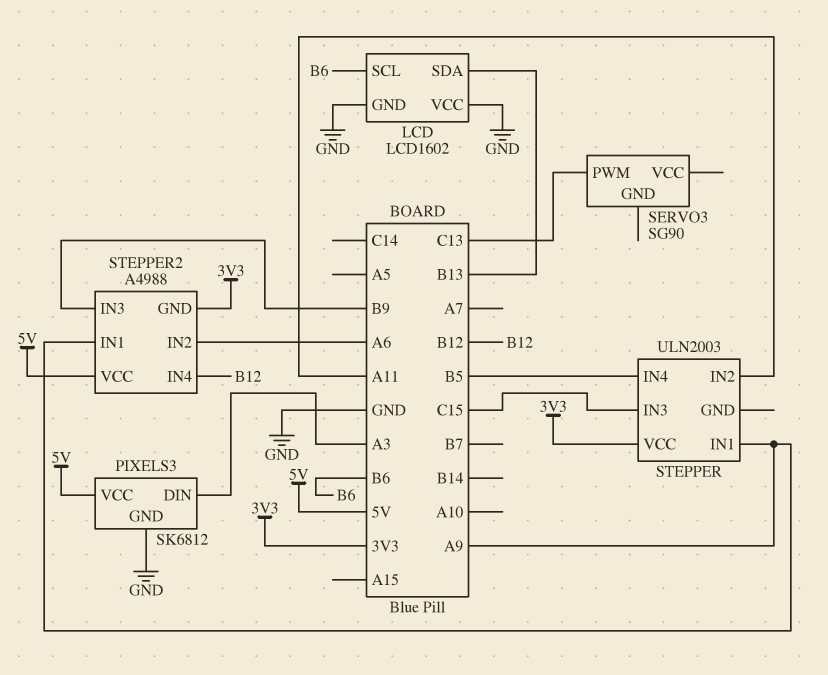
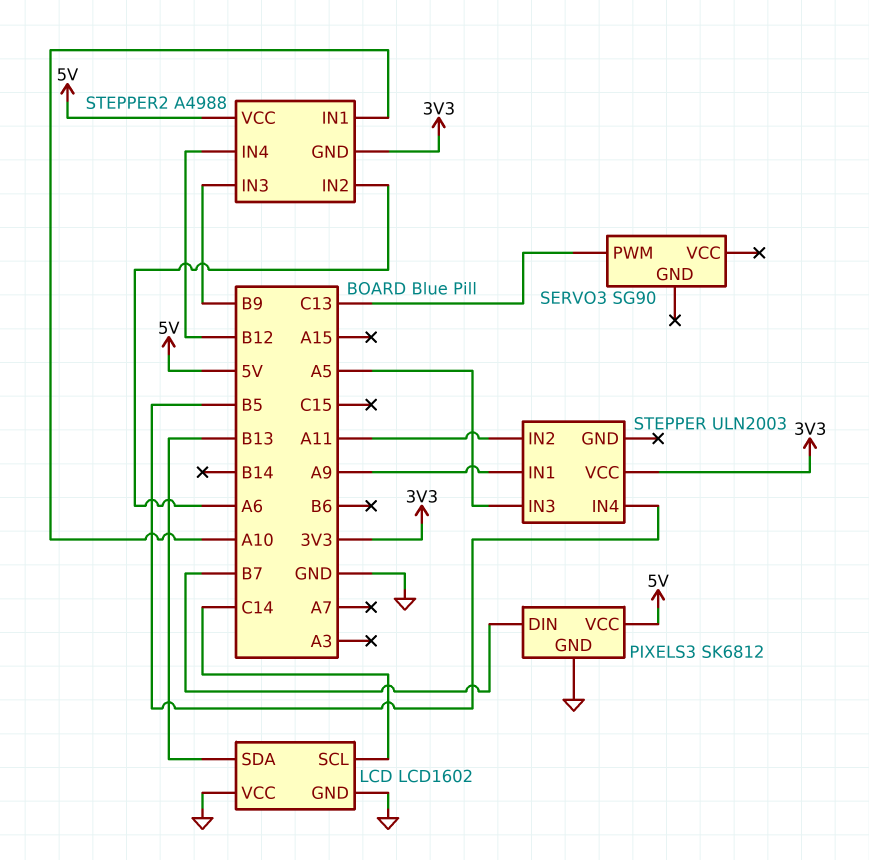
LCD pin SCL: B6 -> C14
PIXELS3 pin DIN: A3 -> B7
STEPPER pin IN3: C15 -> A5
STEPPER2 pin IN1: A9 -> A10

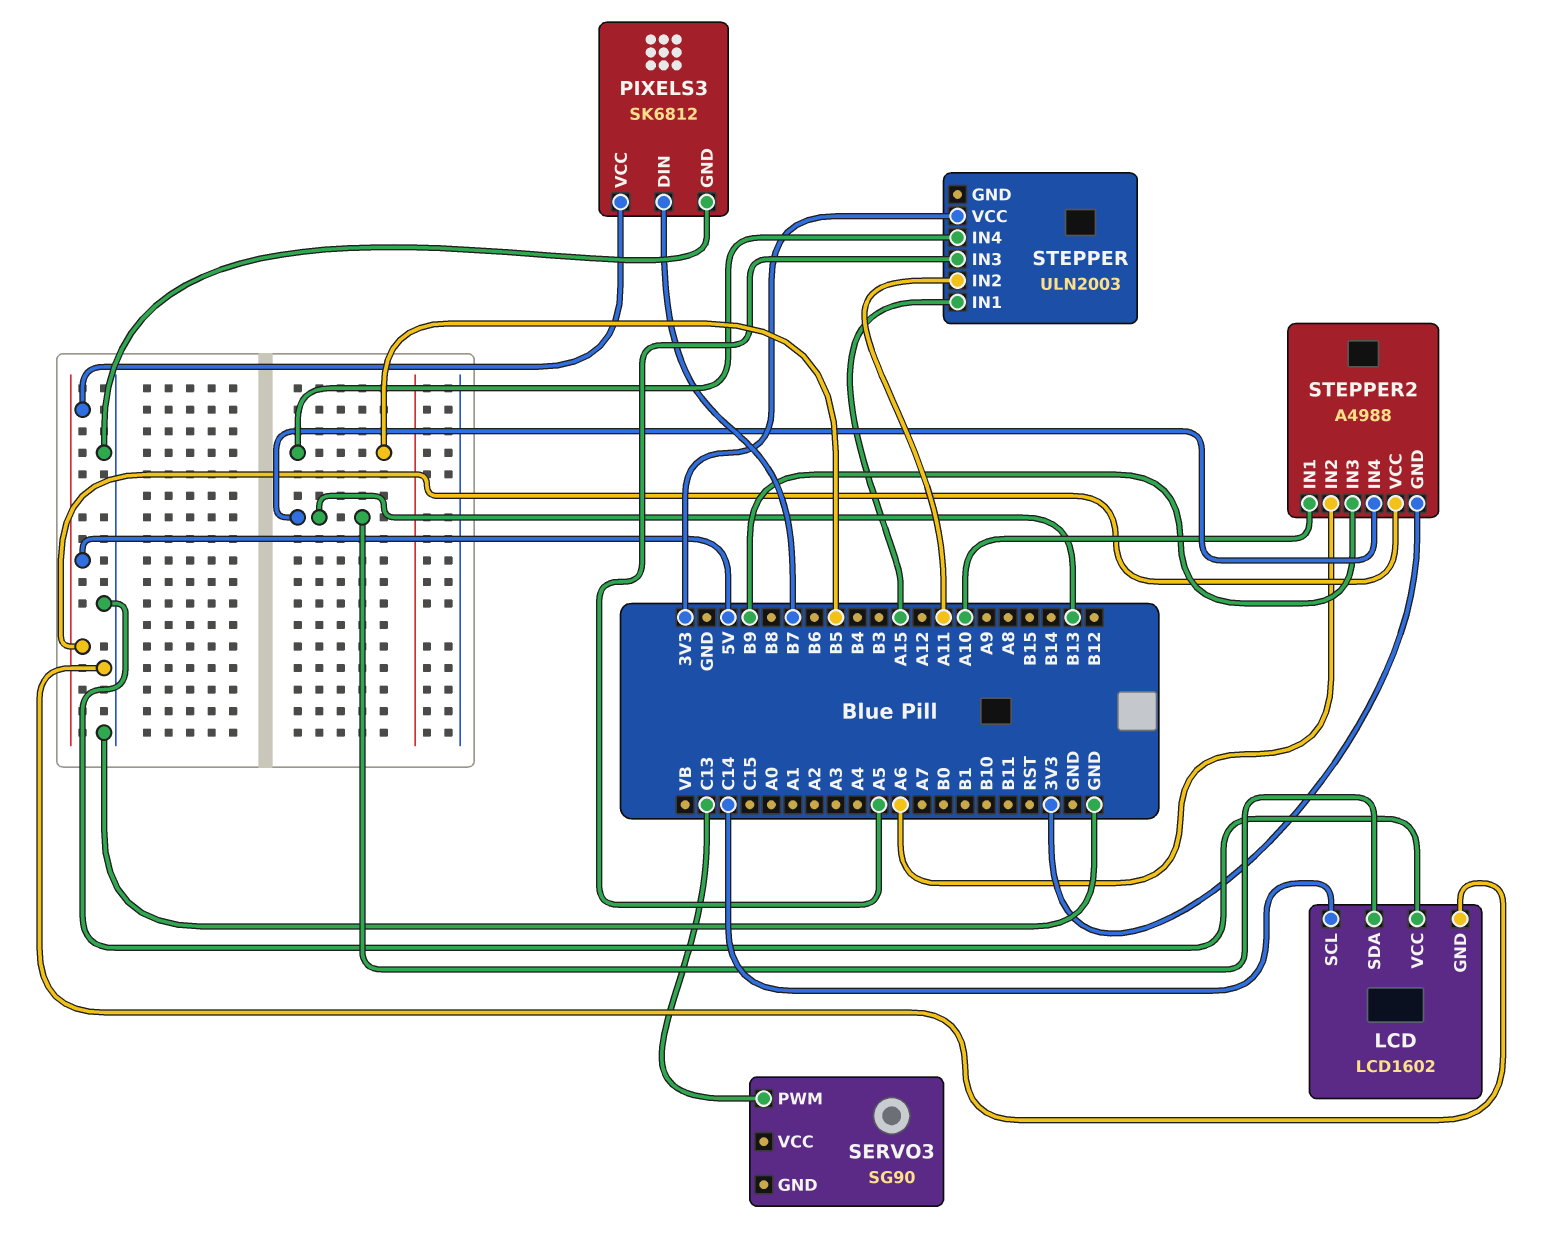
STEPPER pin IN1: A9 -> A15
STEPPER2 pin IN4: B12 -> B13

